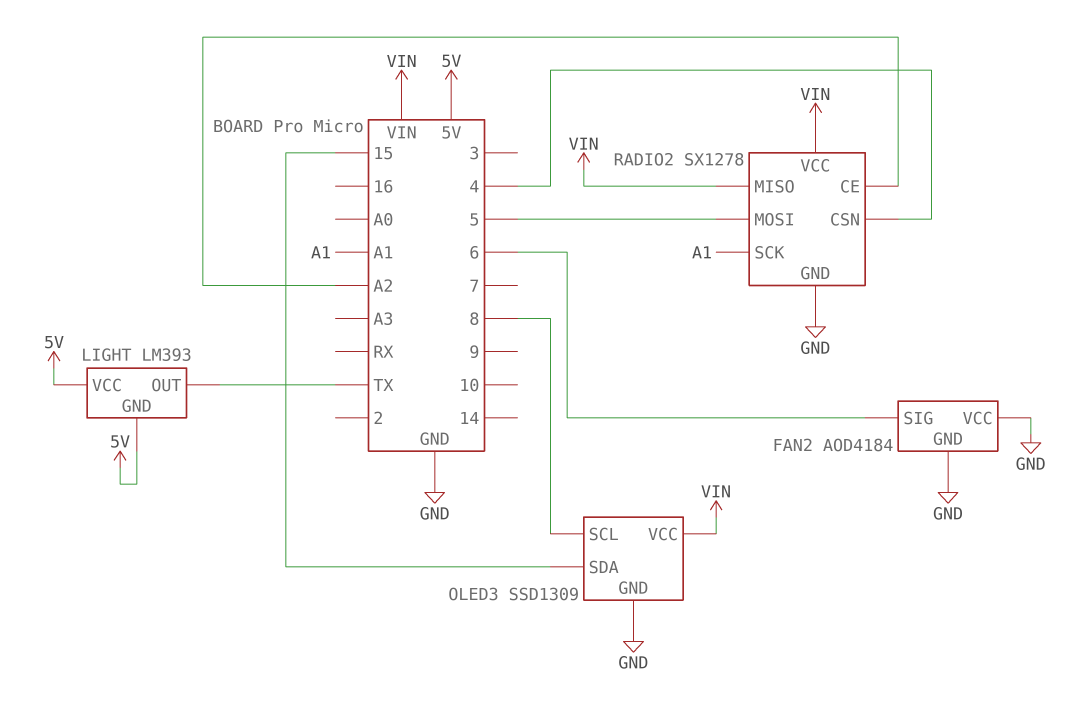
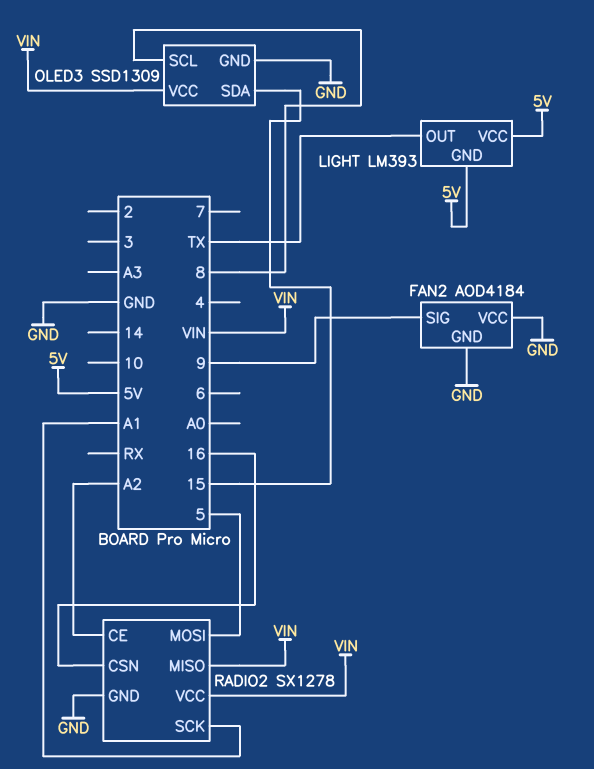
FAN2 pin SIG: 6 -> 9
RADIO2 pin CSN: 4 -> 16

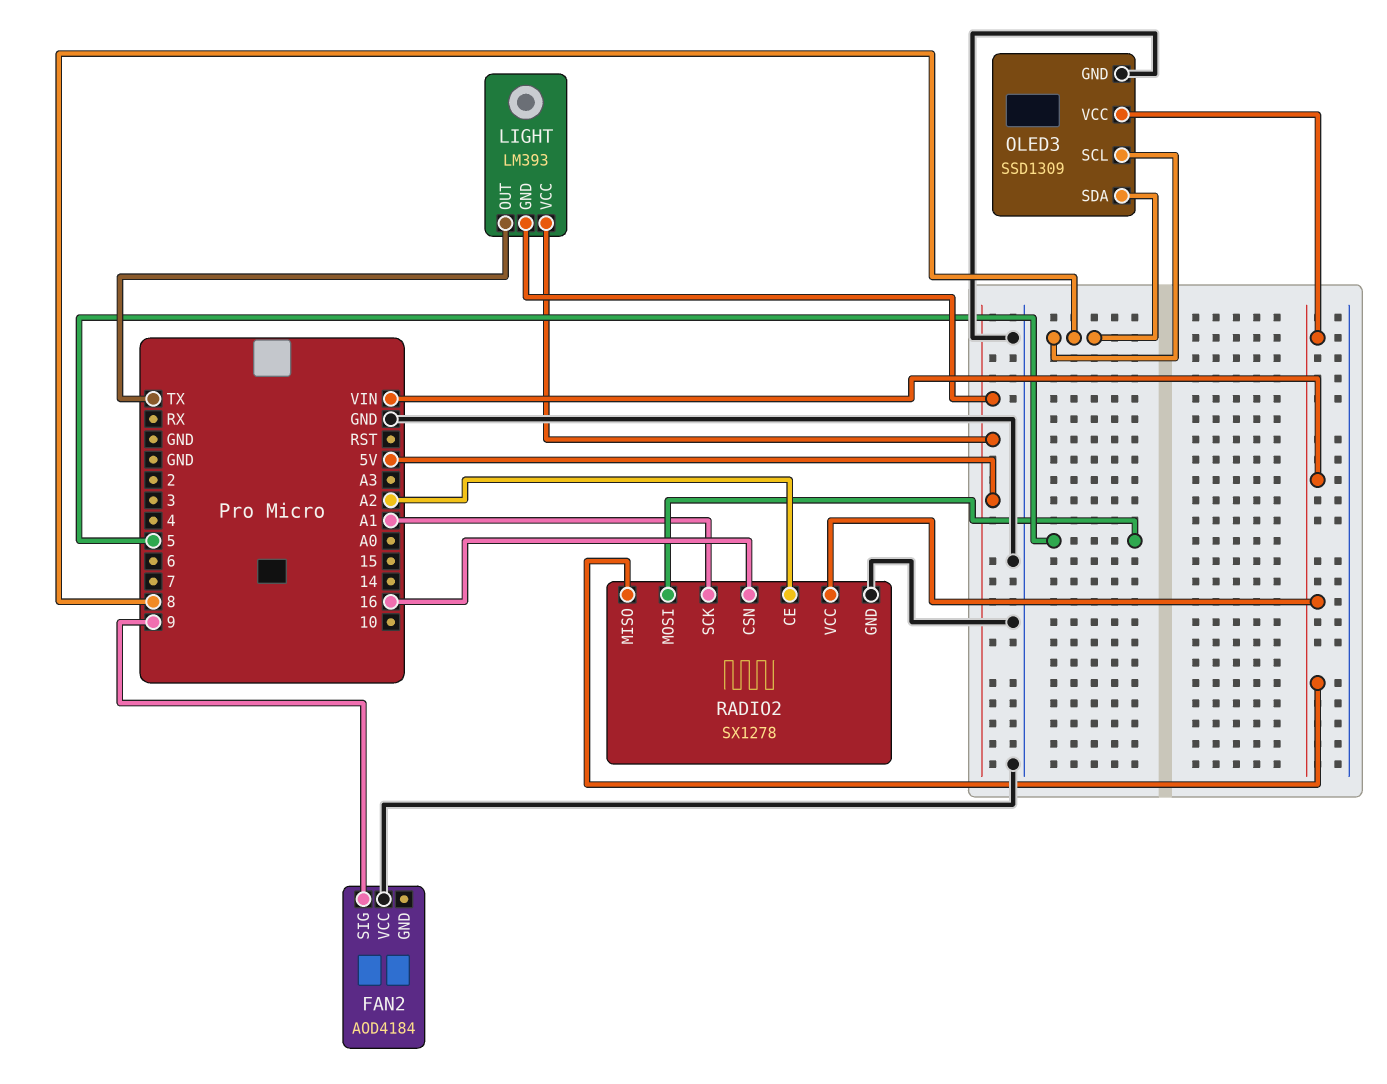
FAN2 pin GND: GND -> none
OLED3 pin SDA: 15 -> 8

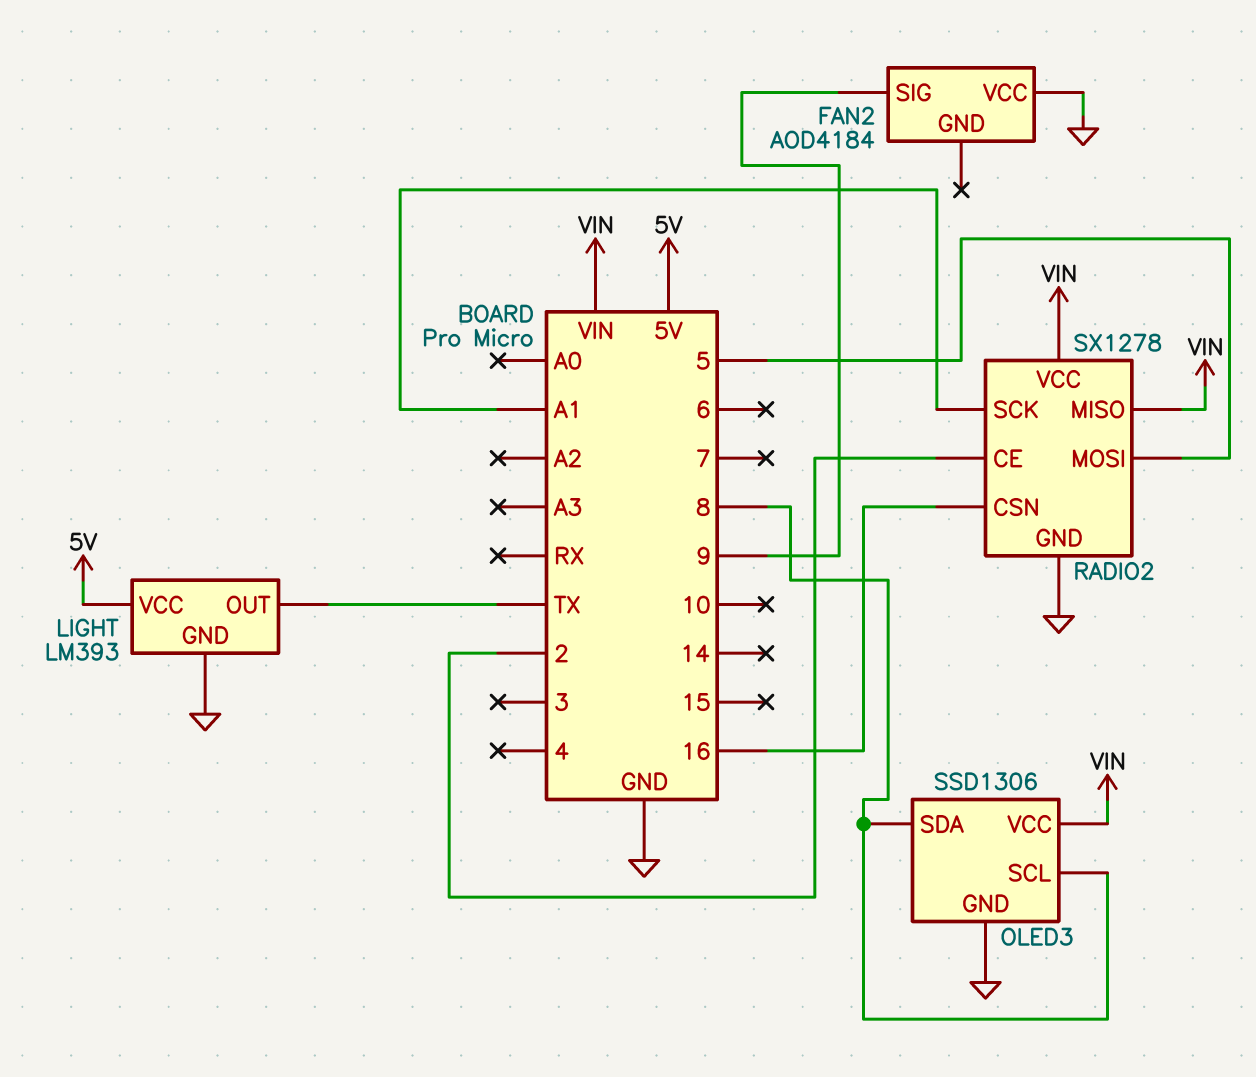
LIGHT pin GND: 5V -> GND
OLED3: SSD1309 -> SSD1306
RADIO2 pin CE: A2 -> 2

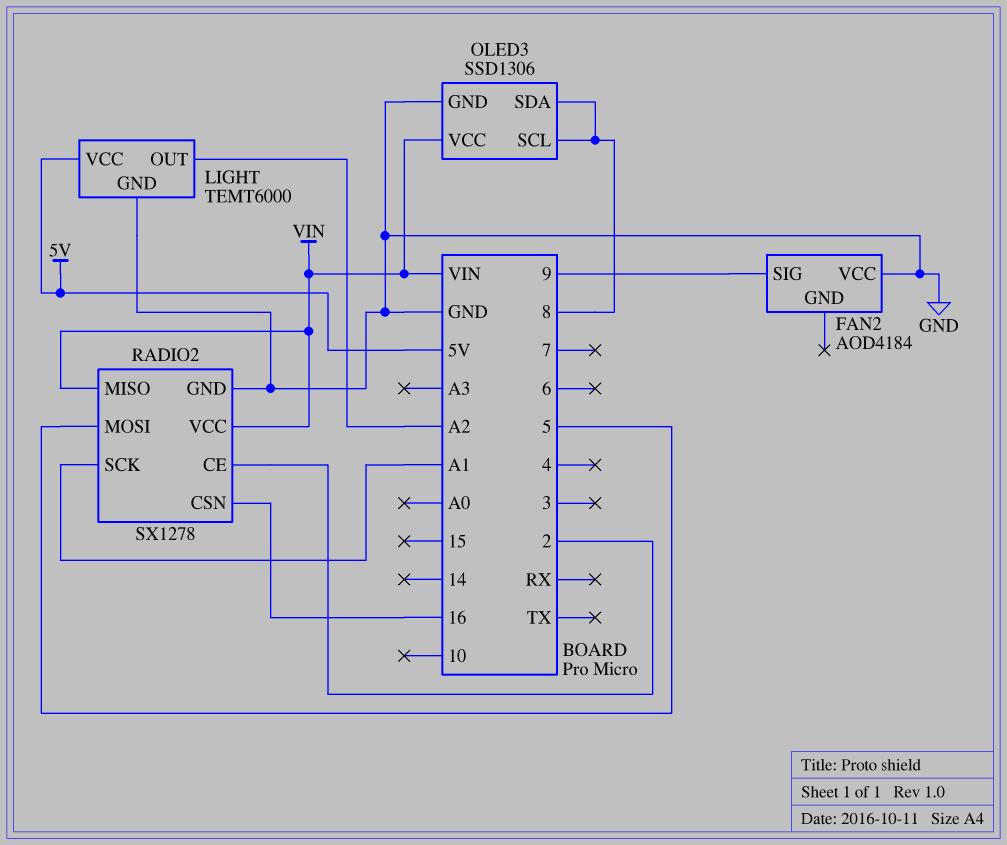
LIGHT: LM393 -> TEMT6000
LIGHT pin OUT: TX -> A2

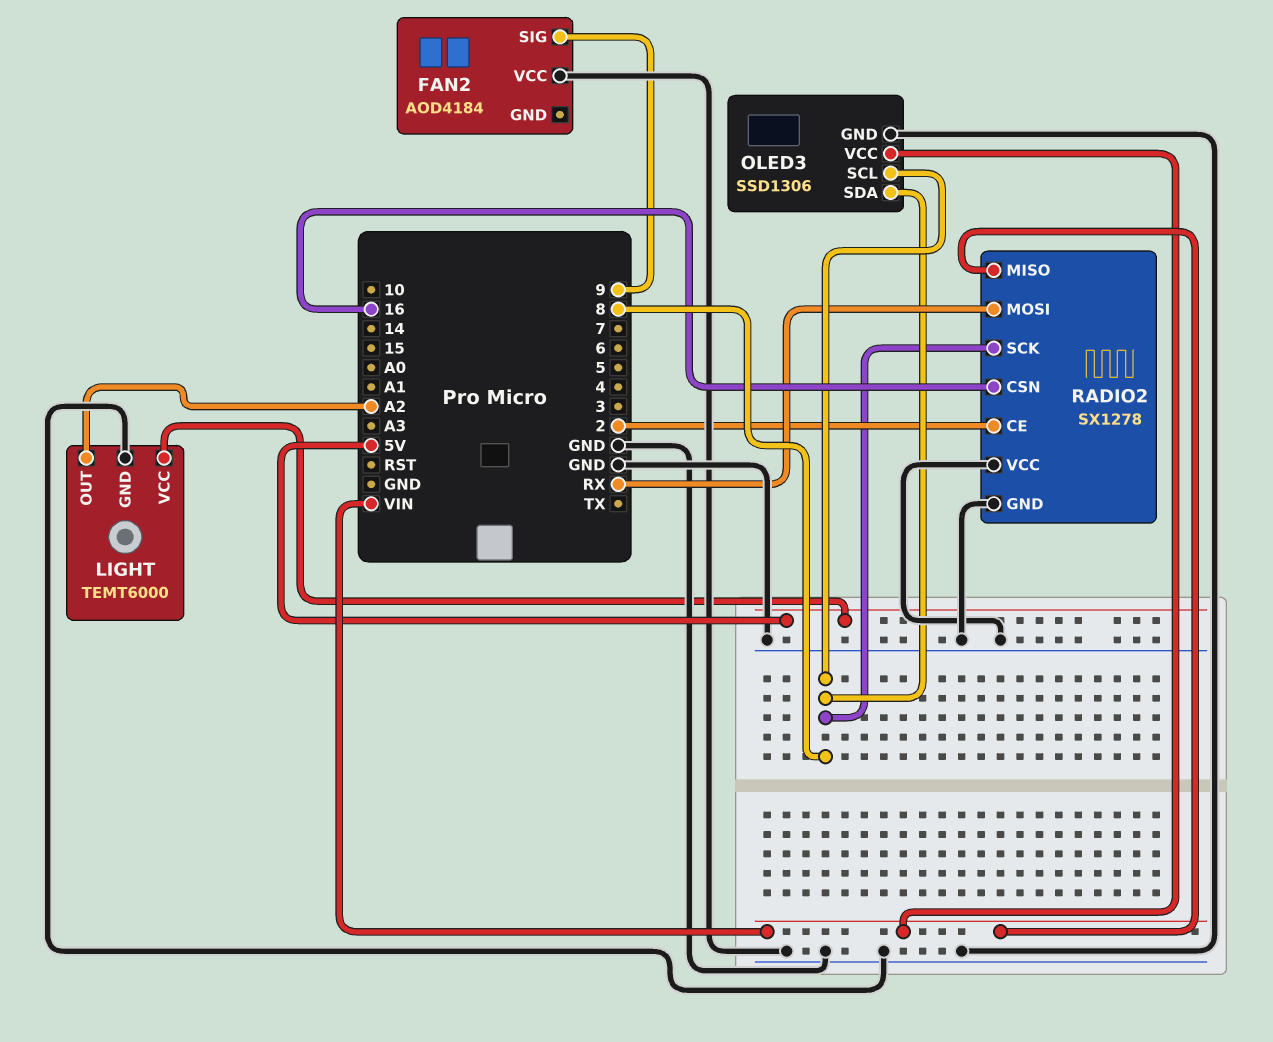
RADIO2 pin MOSI: 5 -> RX
RADIO2 pin SCK: A1 -> 8
RADIO2 pin VCC: VIN -> GND

